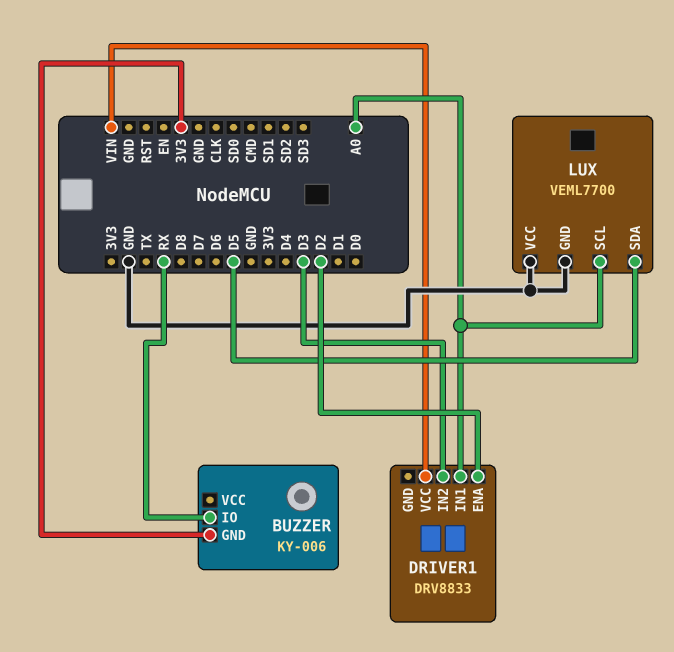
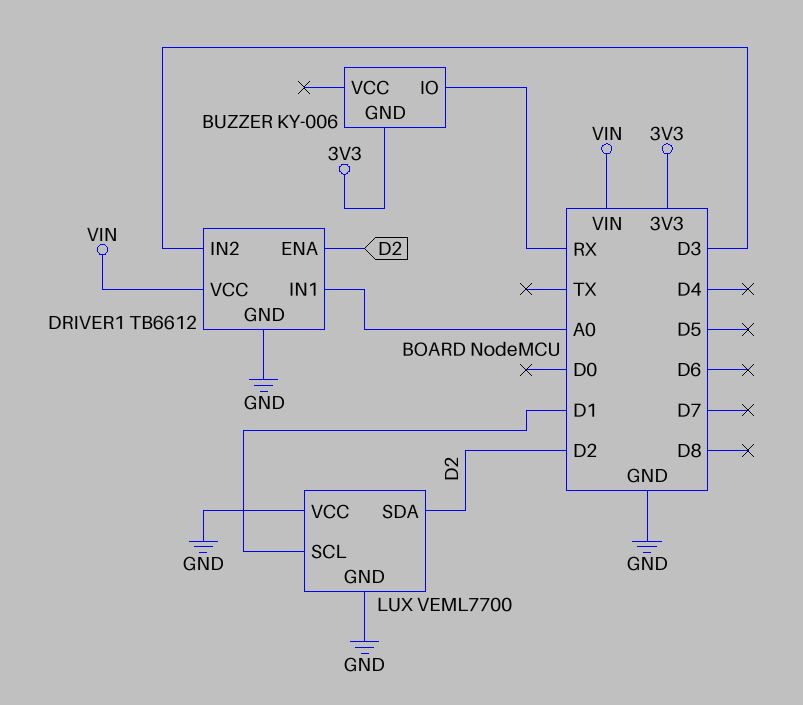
DRIVER1: DRV8833 -> TB6612
DRIVER1 pin GND: none -> GND
LUX pin SCL: A0 -> D1
LUX pin SDA: D5 -> D2

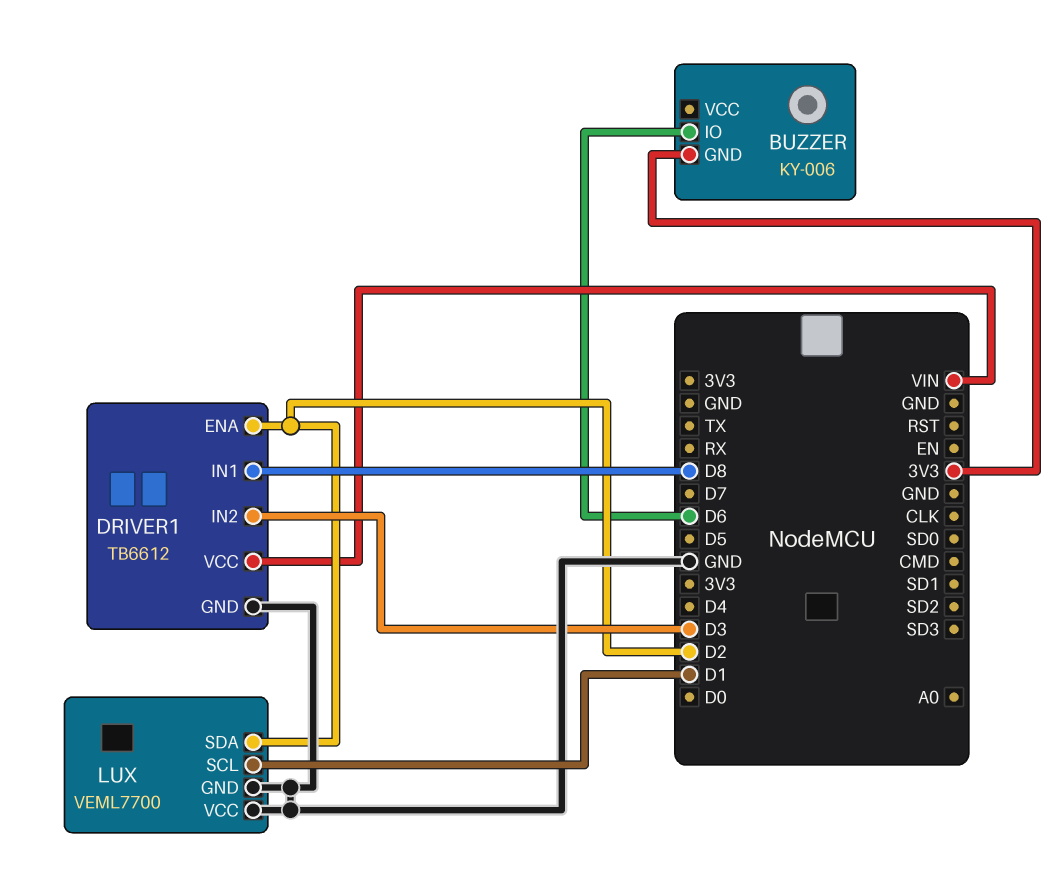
BUZZER pin IO: RX -> D6
DRIVER1 pin IN1: A0 -> D8

